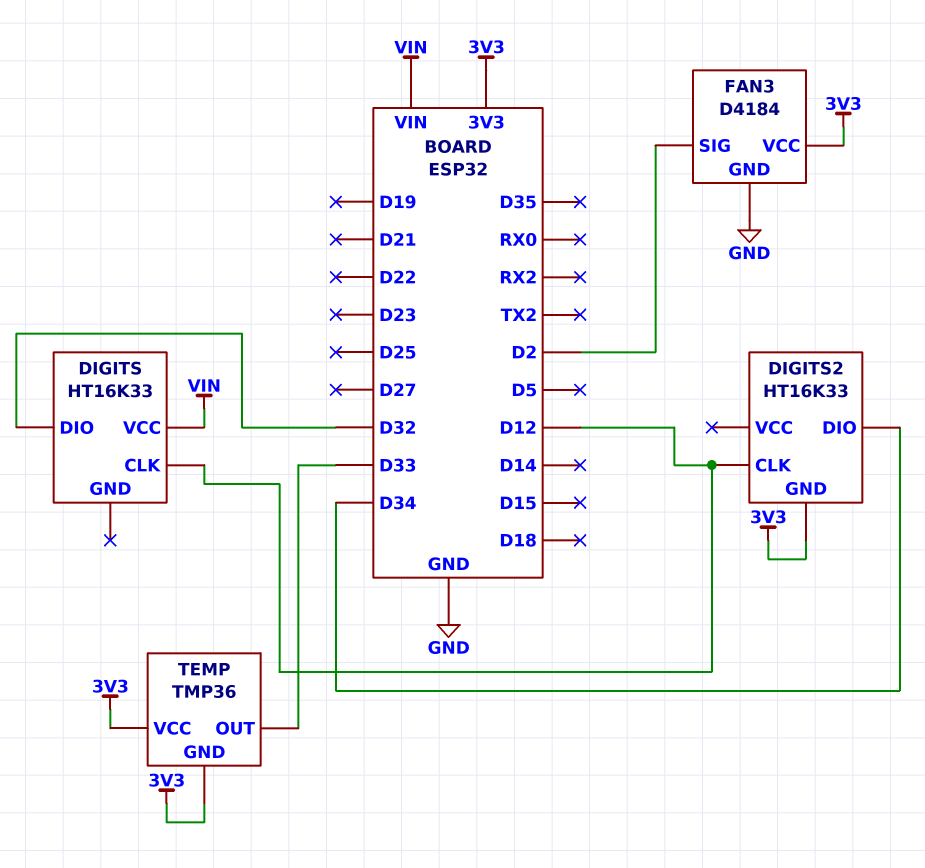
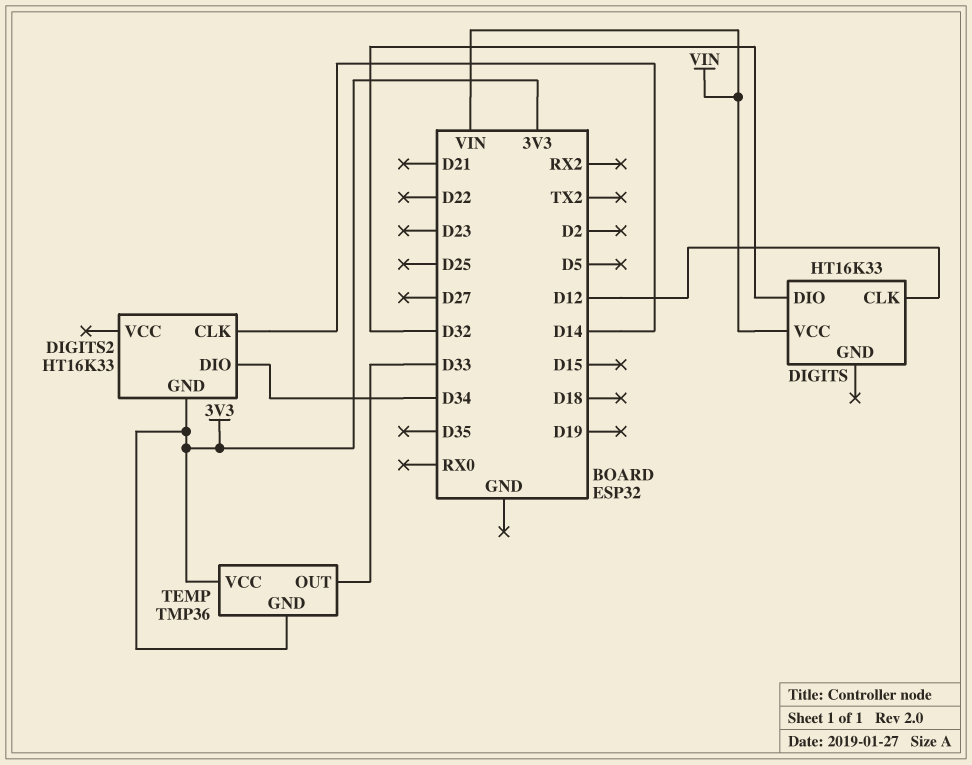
DIGITS2 pin CLK: D12 -> D14
FAN3: D4184 -> none
FAN3 pin GND: GND -> none
FAN3 pin SIG: D2 -> none
FAN3 pin VCC: 3V3 -> none

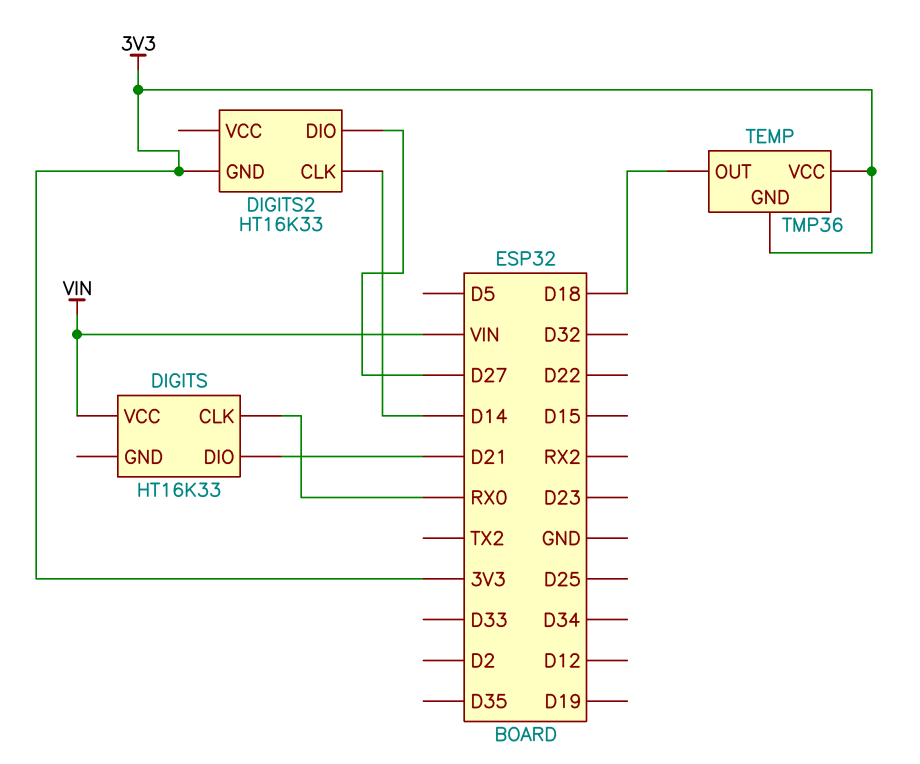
DIGITS pin CLK: D12 -> RX0
DIGITS pin DIO: D32 -> D21
DIGITS2 pin DIO: D34 -> D27
TEMP pin OUT: D33 -> D18

